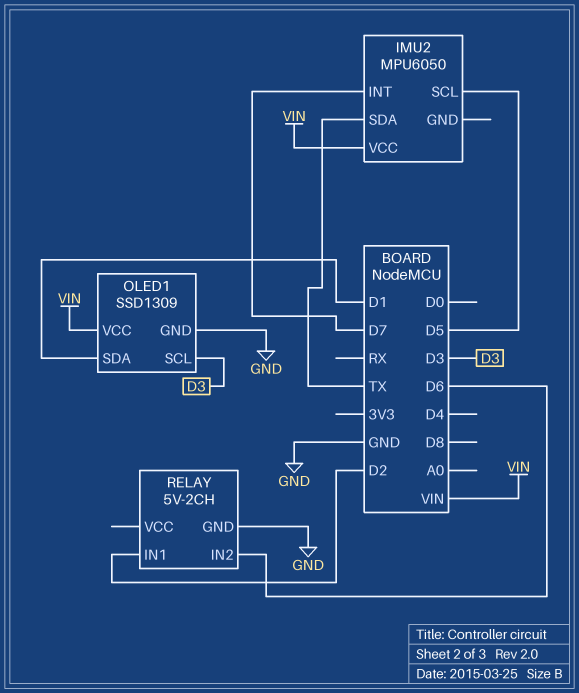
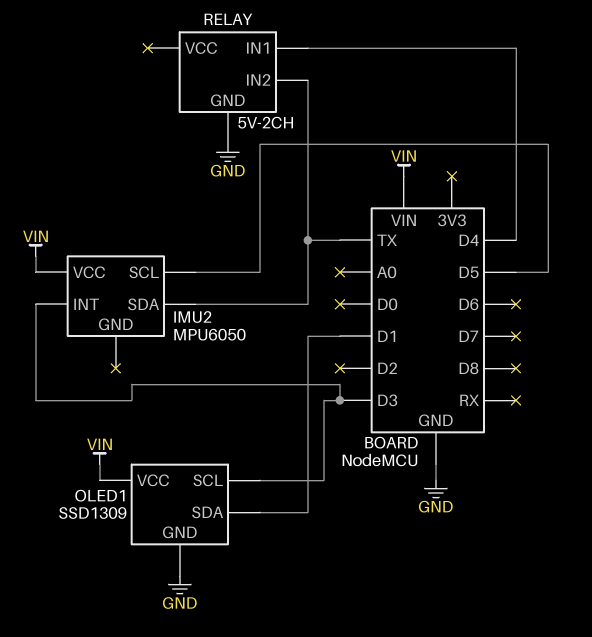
IMU2 pin INT: D7 -> D3
RELAY pin IN1: D2 -> D4
RELAY pin IN2: D6 -> TX

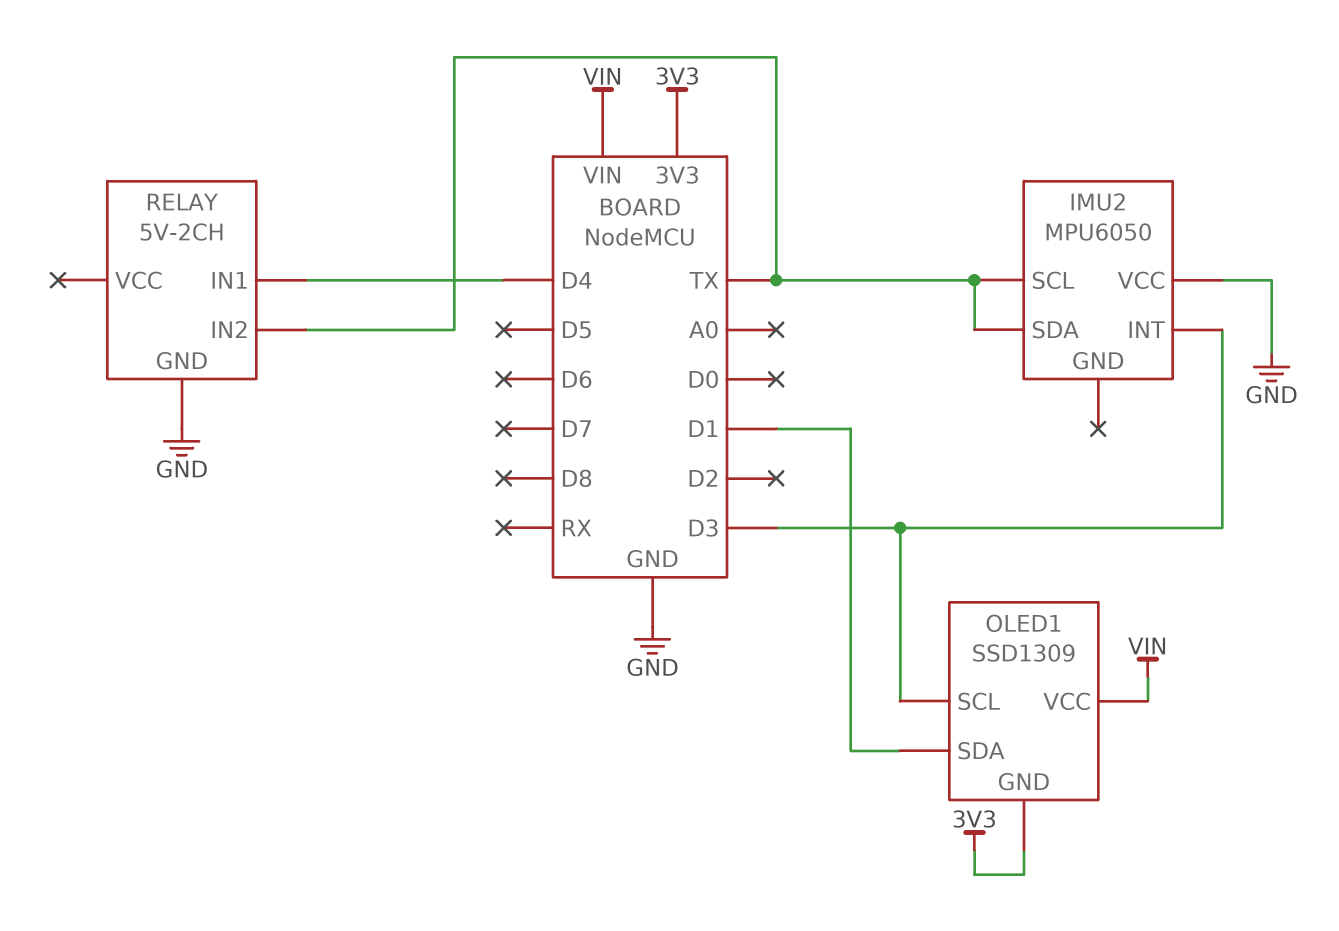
IMU2 pin SCL: D5 -> TX
IMU2 pin VCC: VIN -> GND
OLED1 pin GND: GND -> 3V3

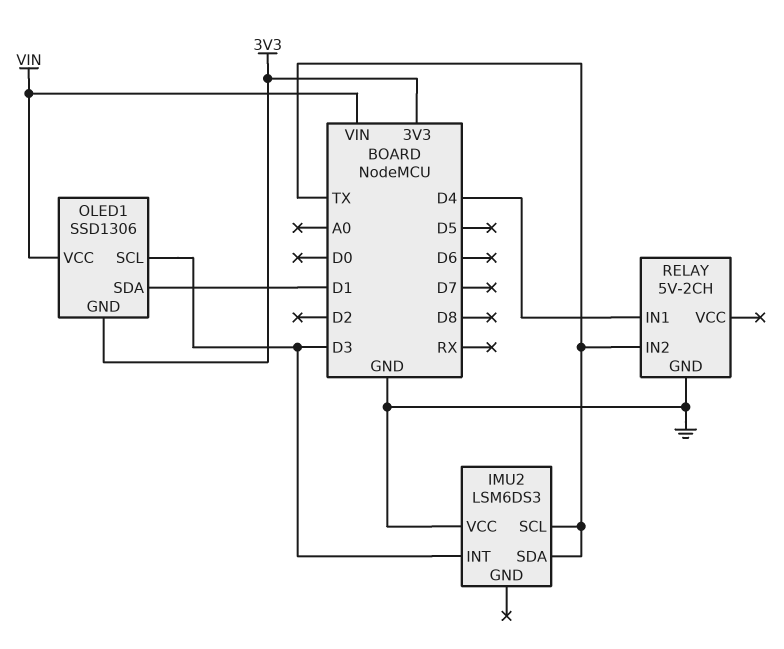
IMU2: MPU6050 -> LSM6DS3
OLED1: SSD1309 -> SSD1306

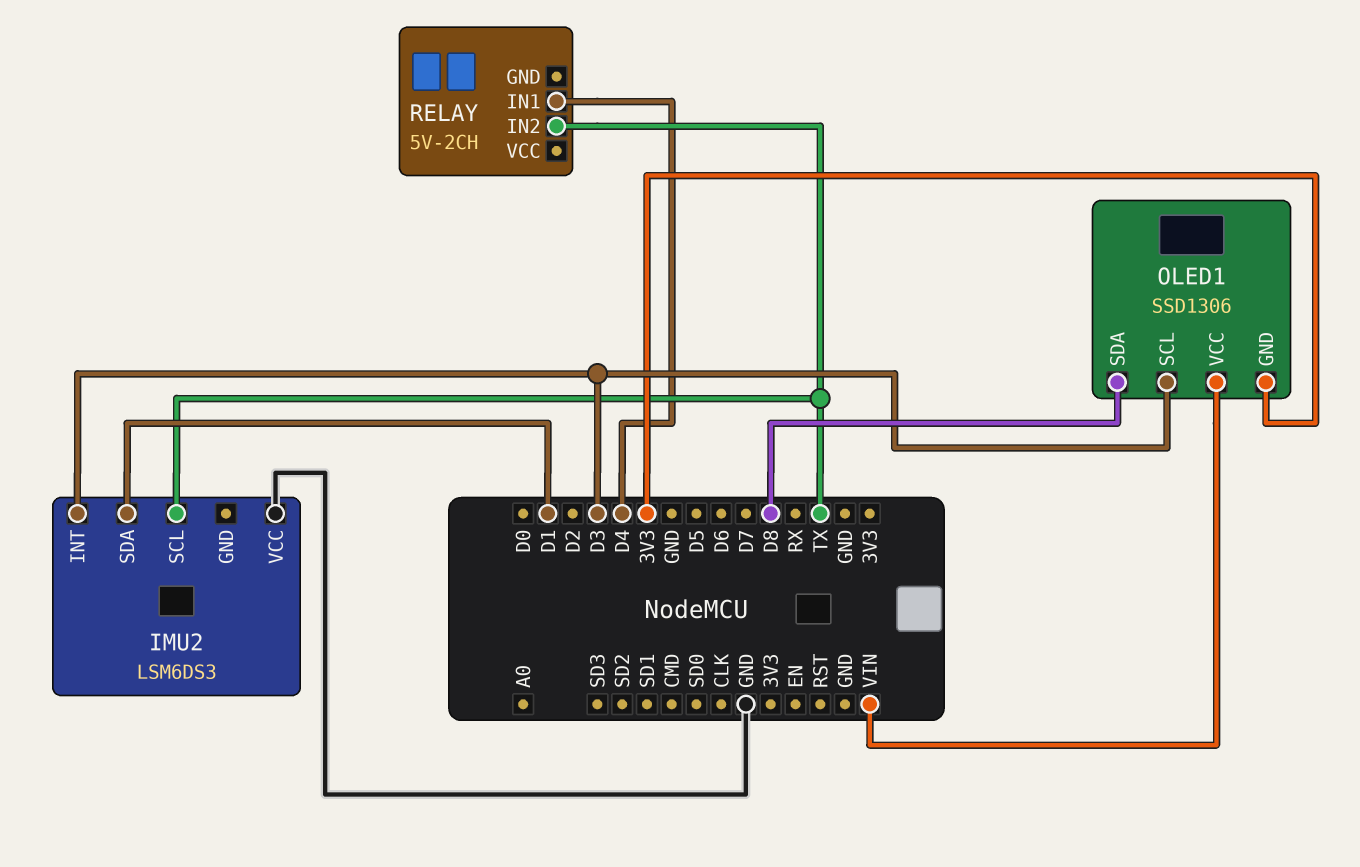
IMU2 pin SDA: TX -> D1
OLED1 pin SDA: D1 -> D8
RELAY pin GND: GND -> none

